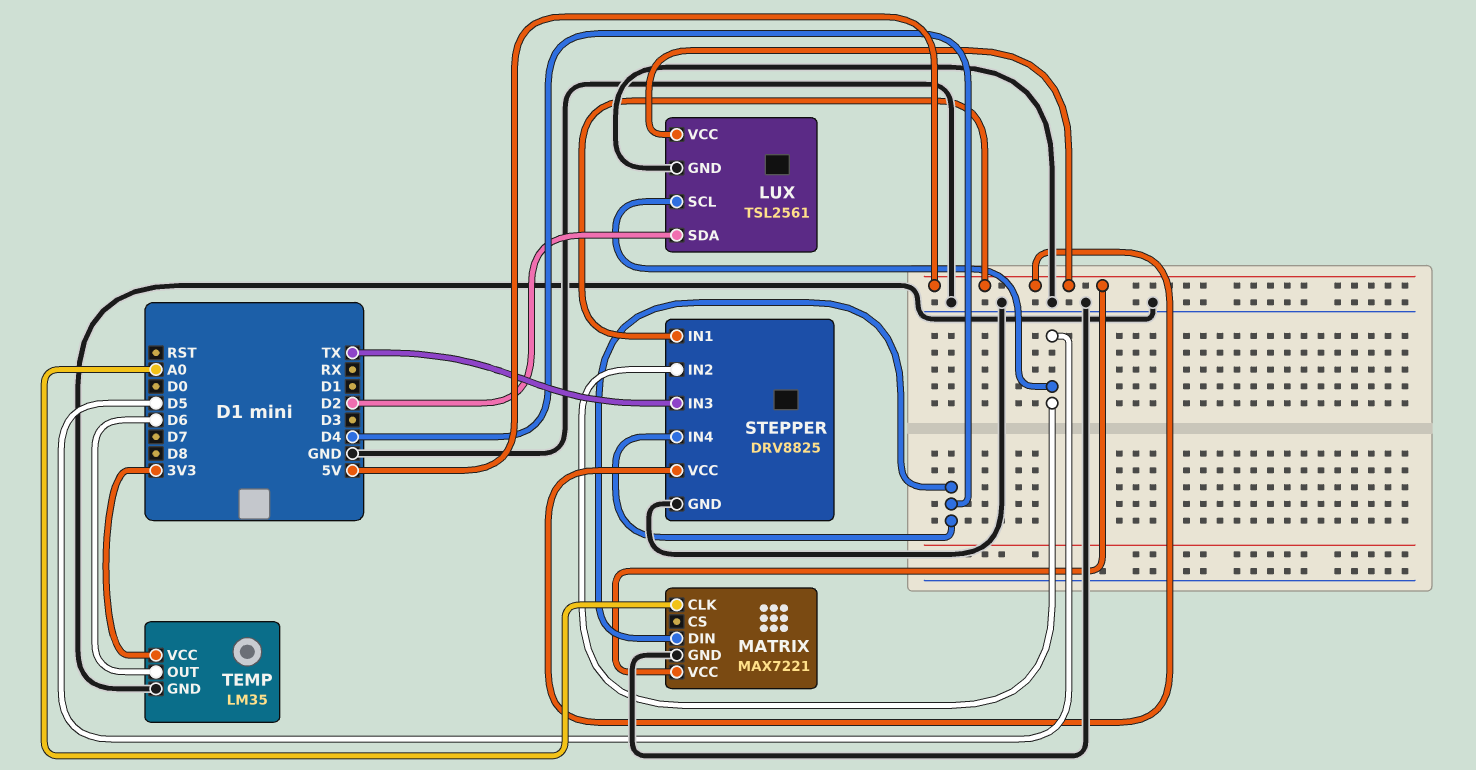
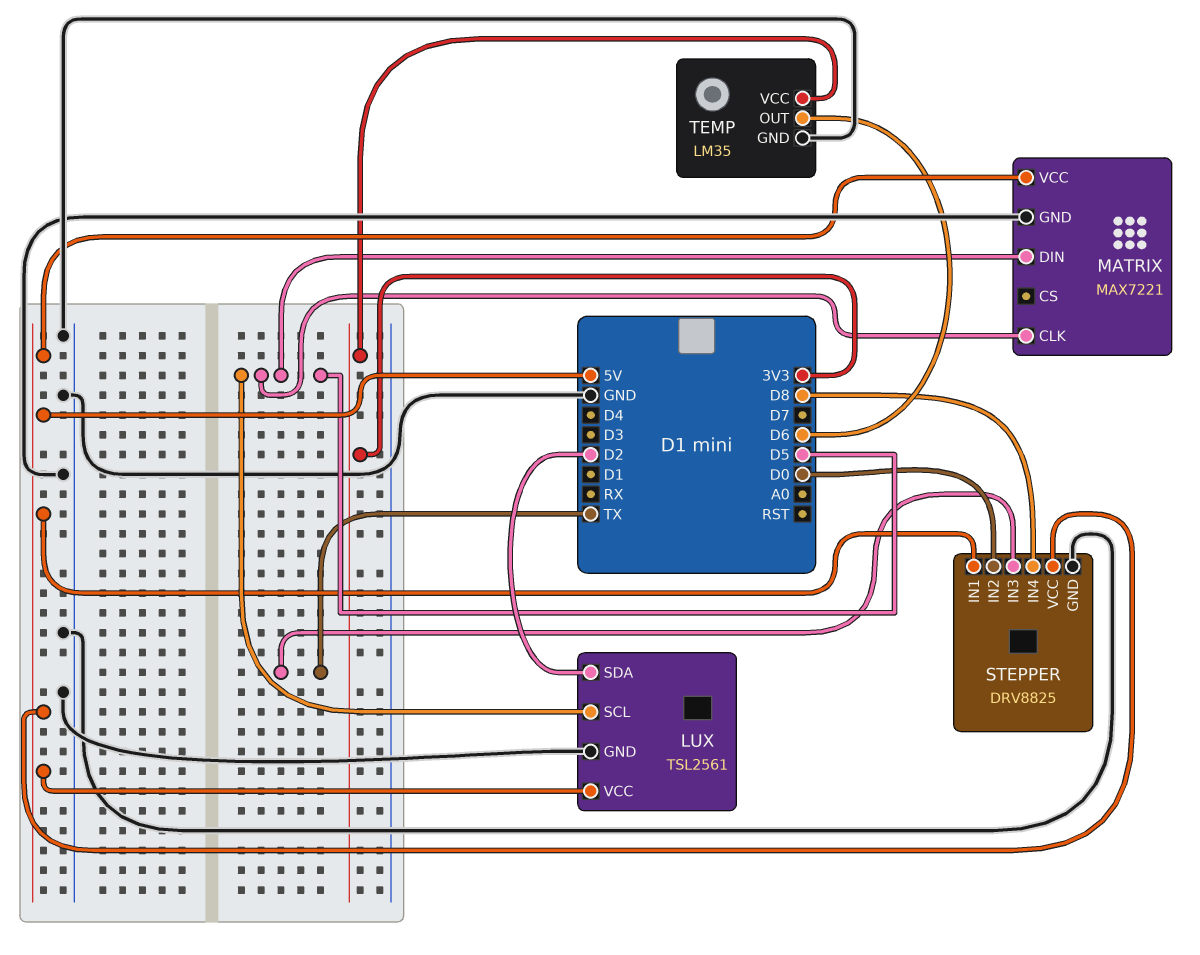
MATRIX pin CLK: A0 -> D5
MATRIX pin DIN: D4 -> D5
STEPPER pin IN2: D5 -> D0
STEPPER pin IN4: D4 -> D8

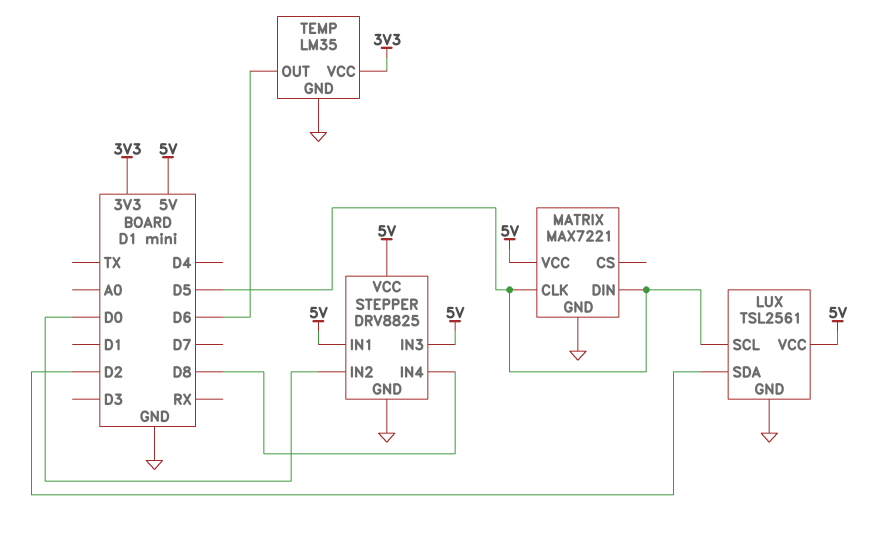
STEPPER pin IN3: TX -> 5V

